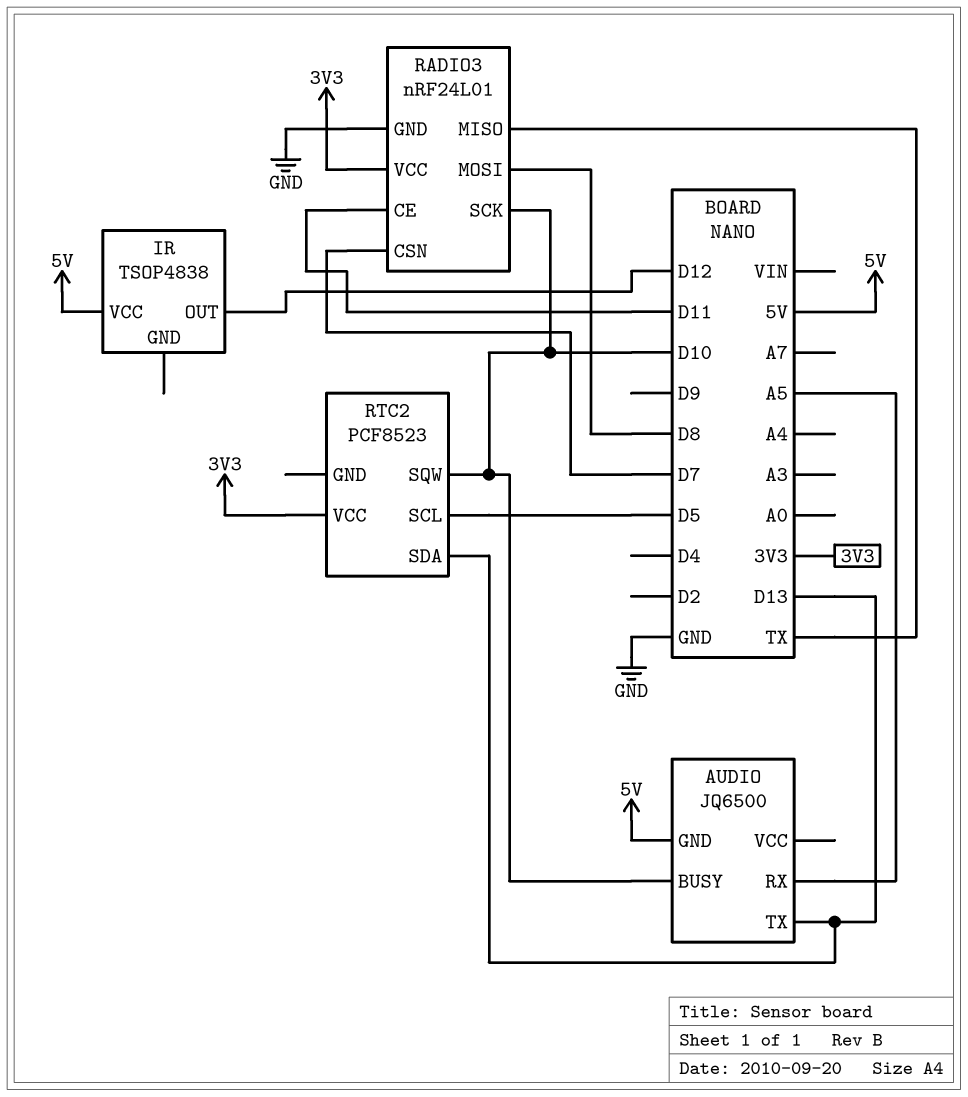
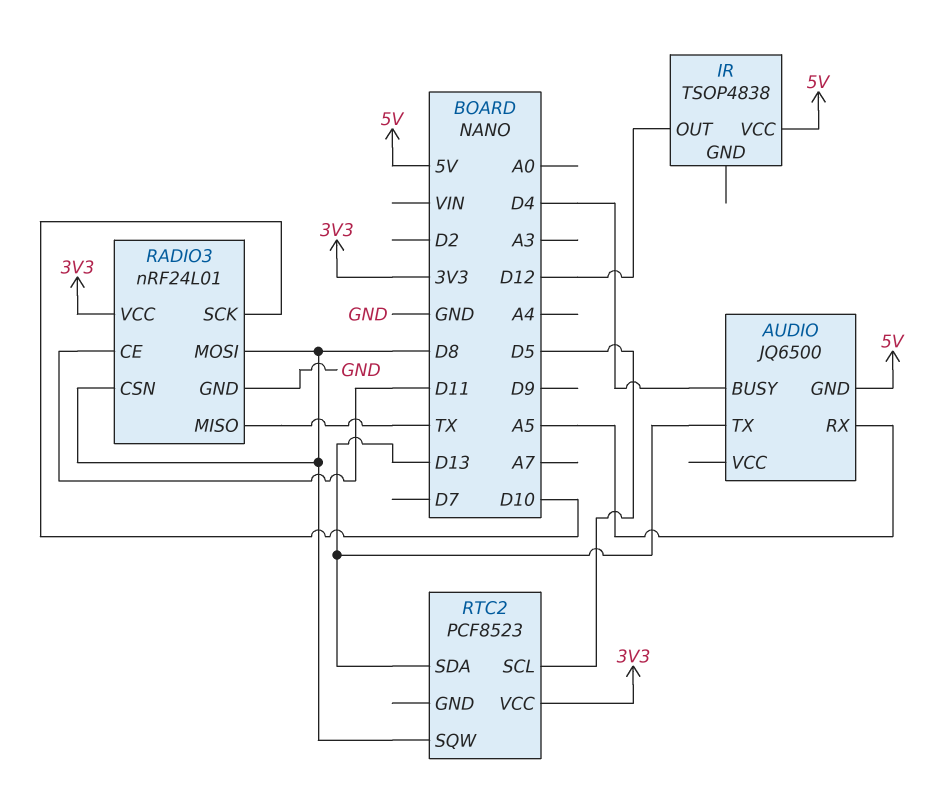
AUDIO pin BUSY: D10 -> D4
RADIO3 pin CSN: D7 -> D8
RTC2 pin SQW: D10 -> D8

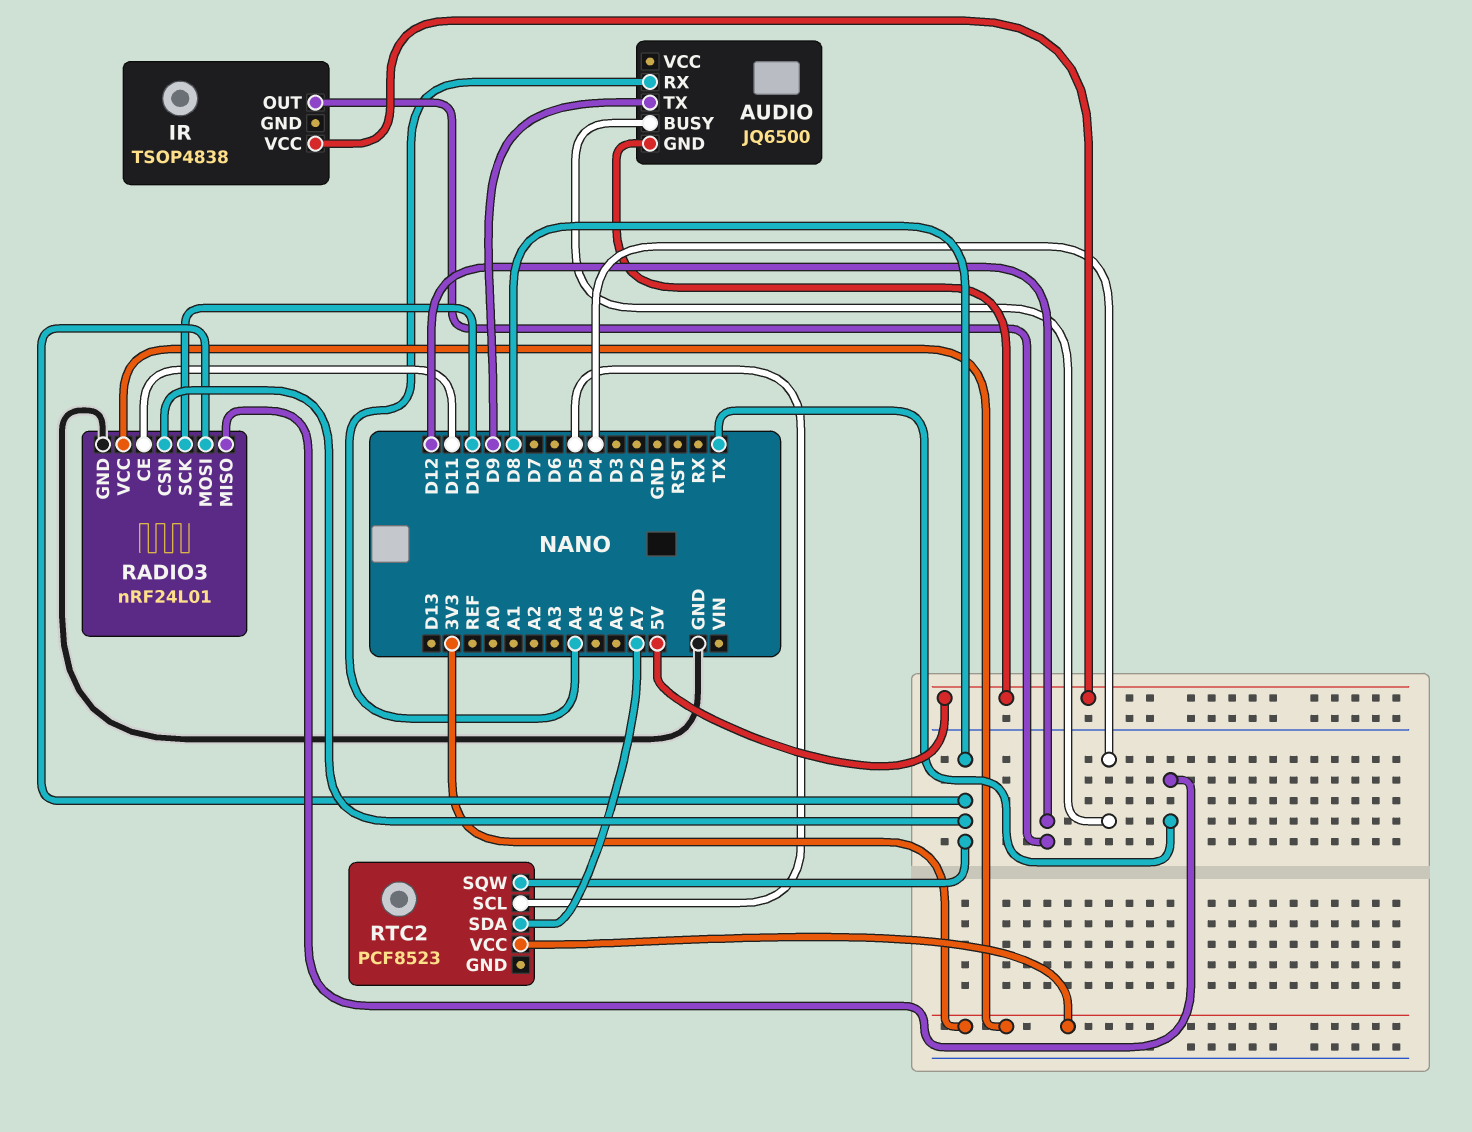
AUDIO pin RX: A5 -> A4
AUDIO pin TX: D13 -> D9
RTC2 pin SDA: D13 -> A7

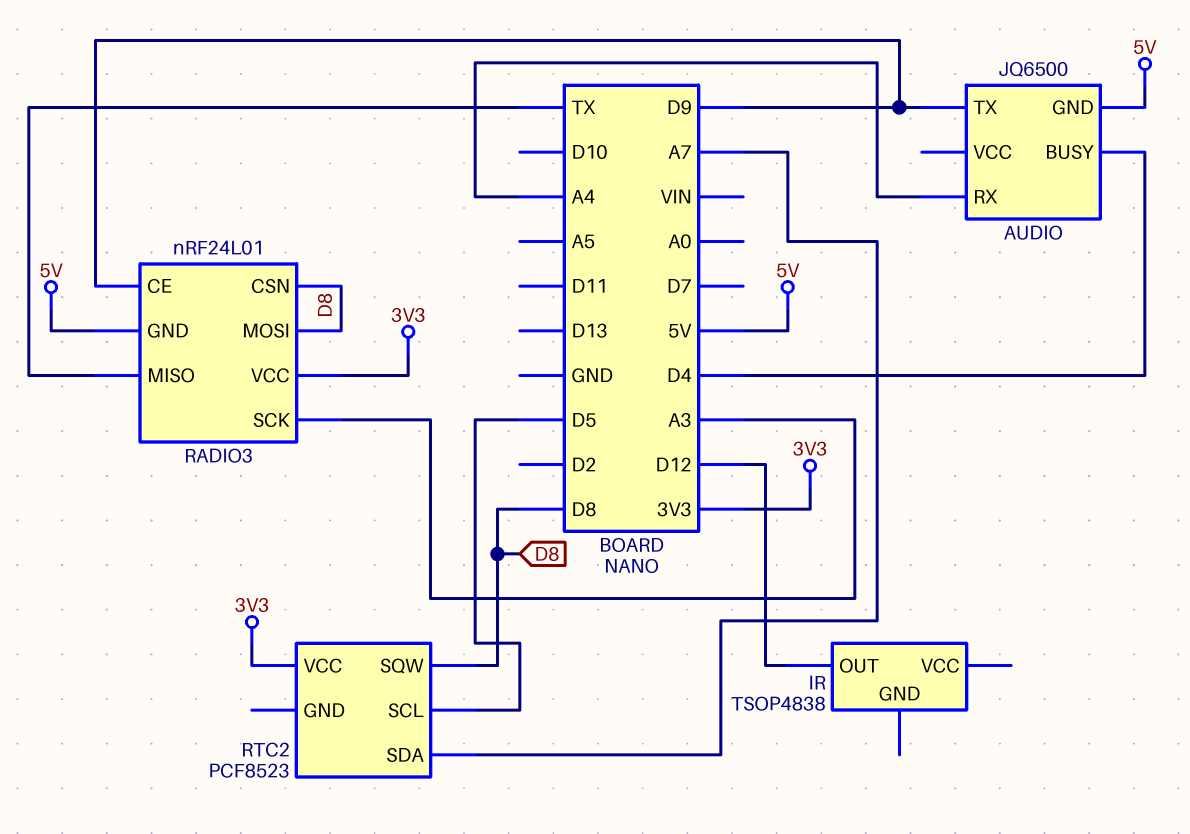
IR pin VCC: 5V -> none
RADIO3 pin CE: D11 -> D9
RADIO3 pin GND: GND -> 5V
RADIO3 pin SCK: D10 -> A3

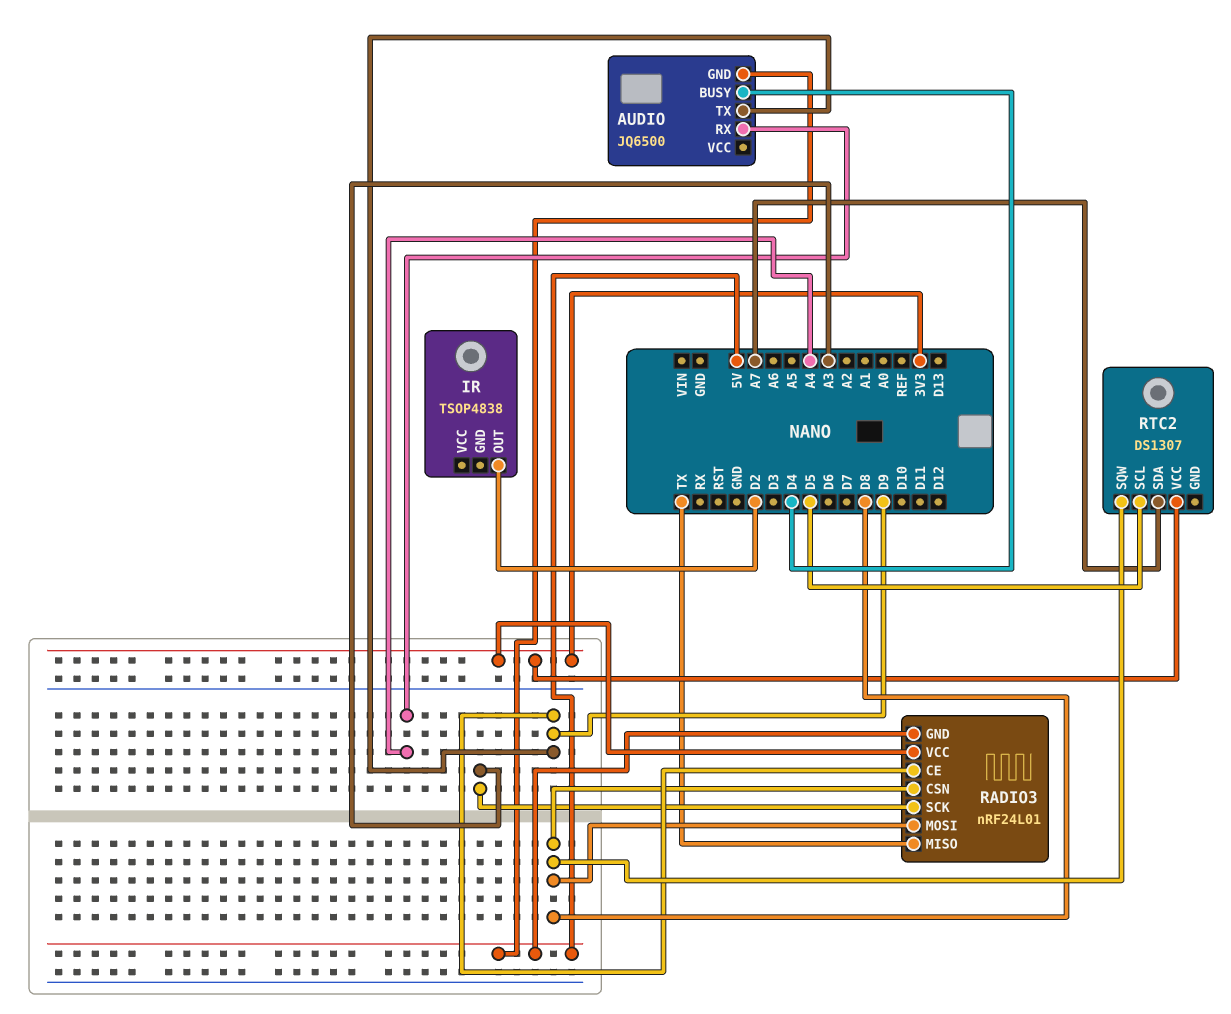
IR pin OUT: D12 -> D2
RTC2: PCF8523 -> DS1307

